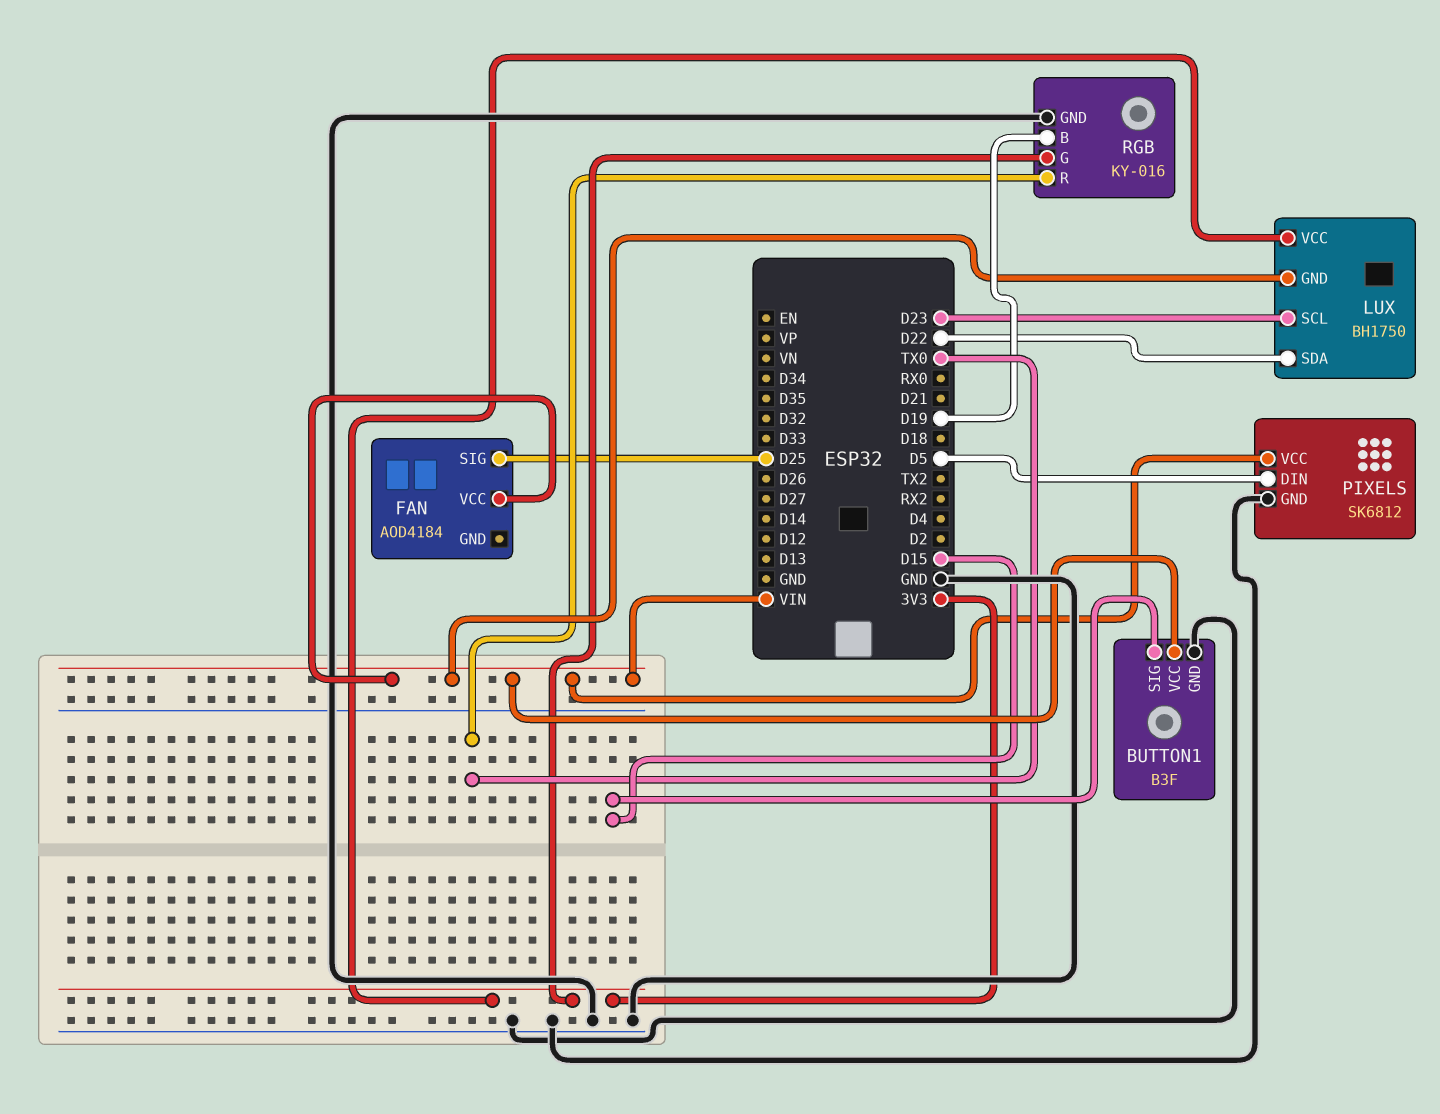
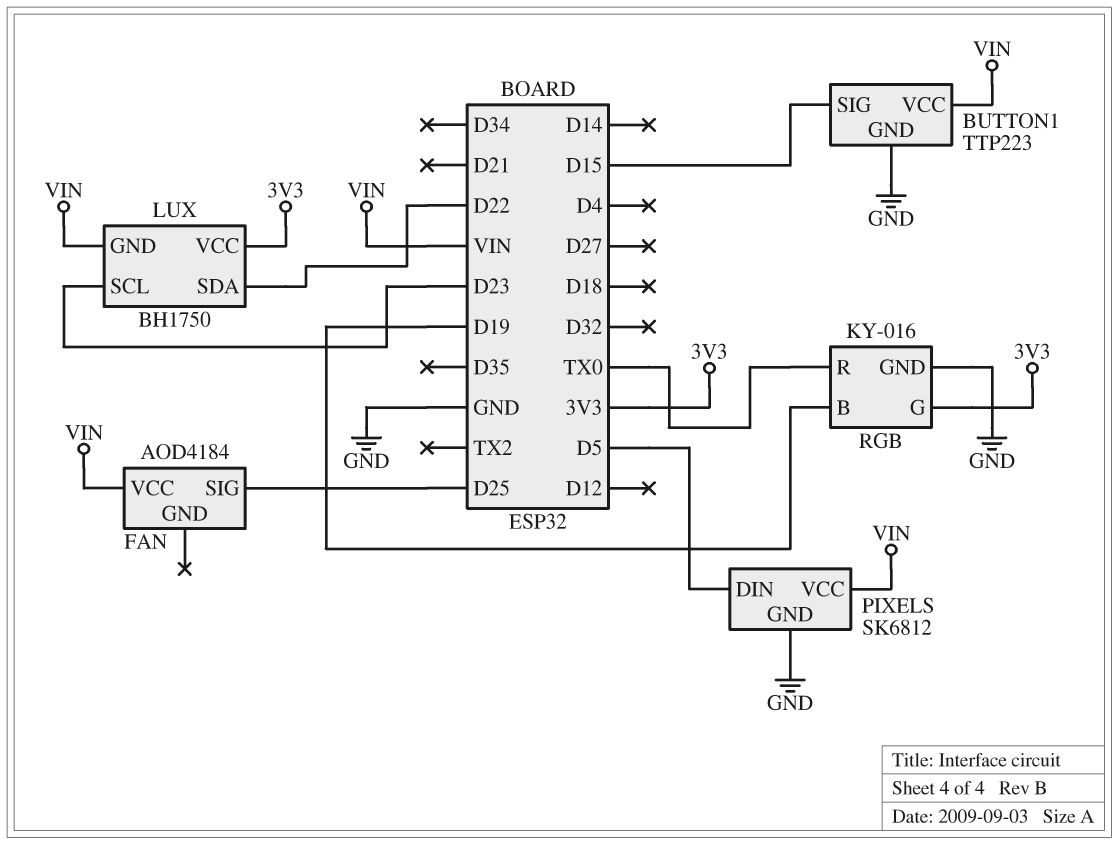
BUTTON1: B3F -> TTP223

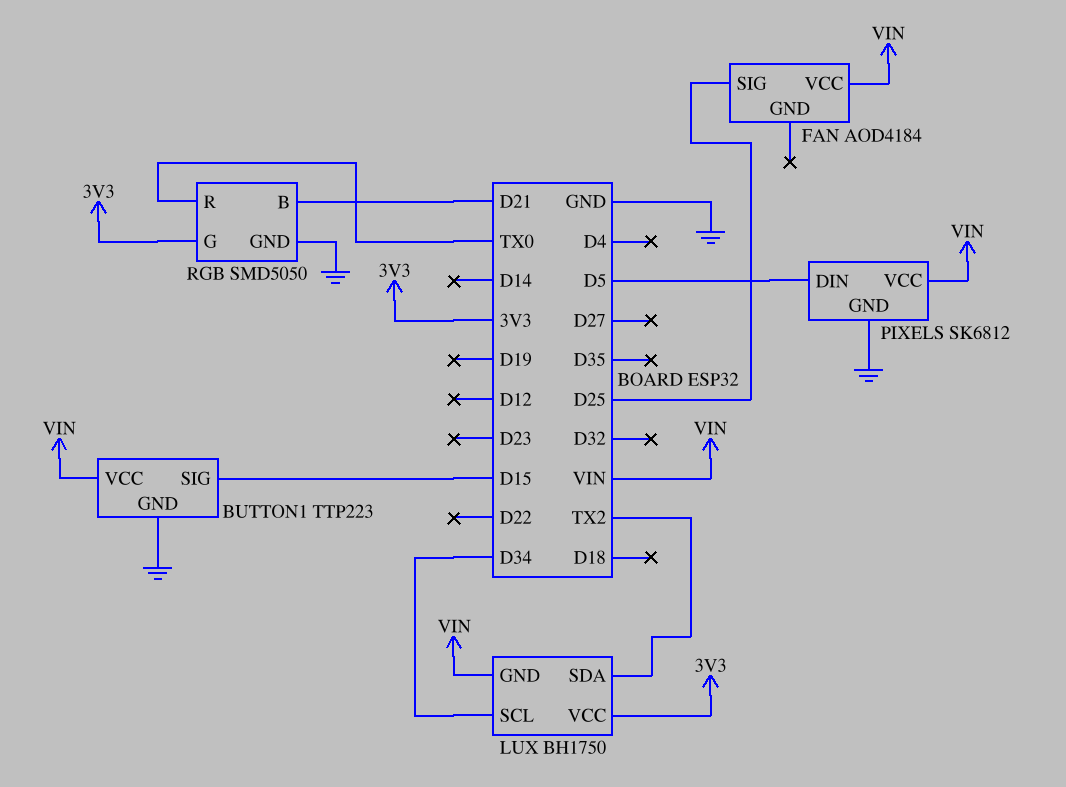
LUX pin SCL: D23 -> D34
LUX pin SDA: D22 -> TX2
RGB: KY-016 -> SMD5050
RGB pin B: D19 -> D21

